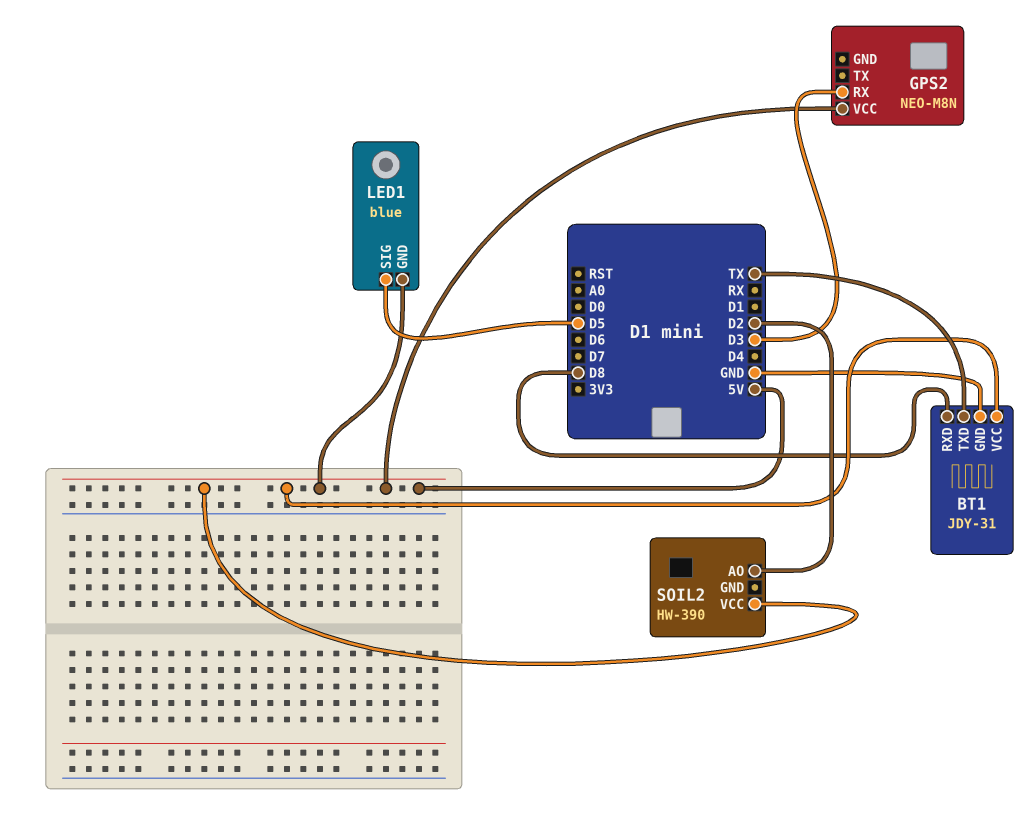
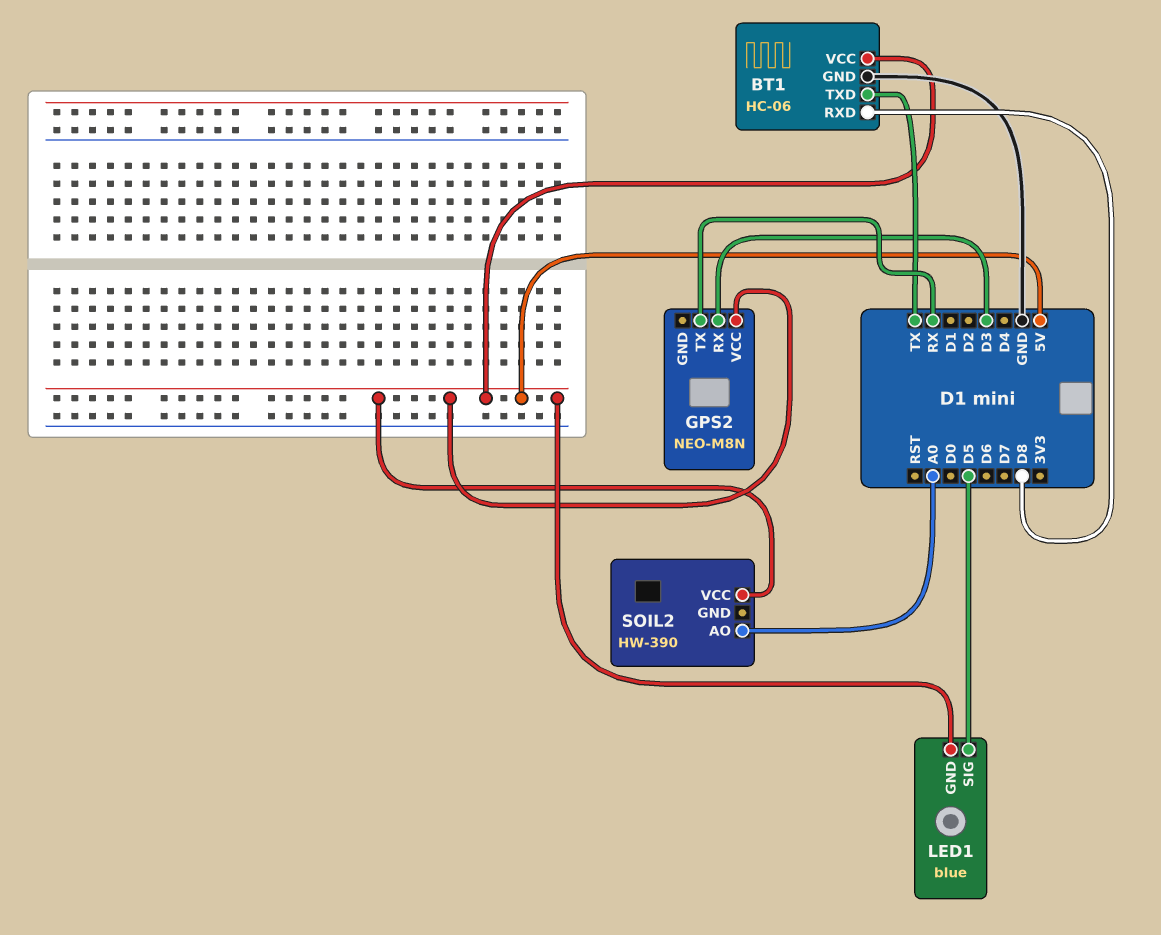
BT1: JDY-31 -> HC-06
GPS2 pin TX: none -> RX
SOIL2 pin AO: D2 -> A0

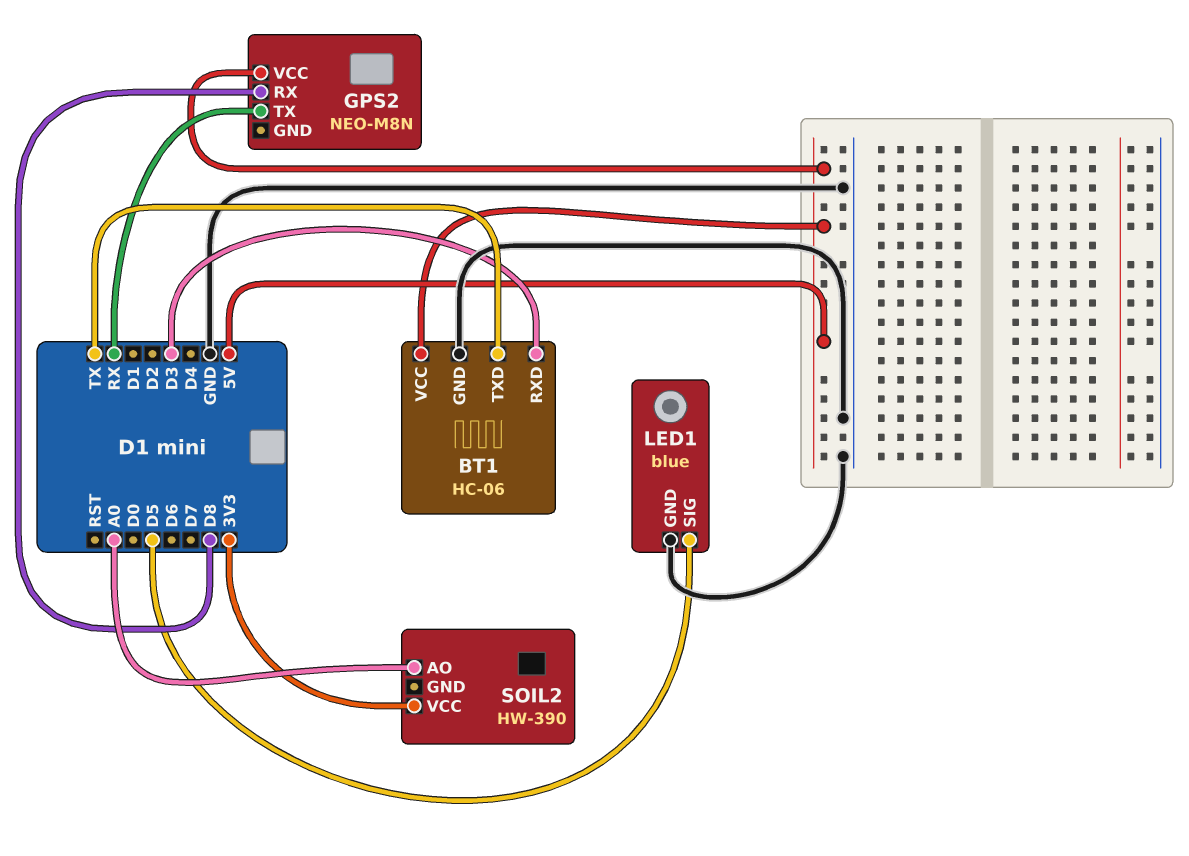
BT1 pin RXD: D8 -> D3
GPS2 pin RX: D3 -> D8
LED1 pin GND: 5V -> GND
SOIL2 pin VCC: 5V -> 3V3

